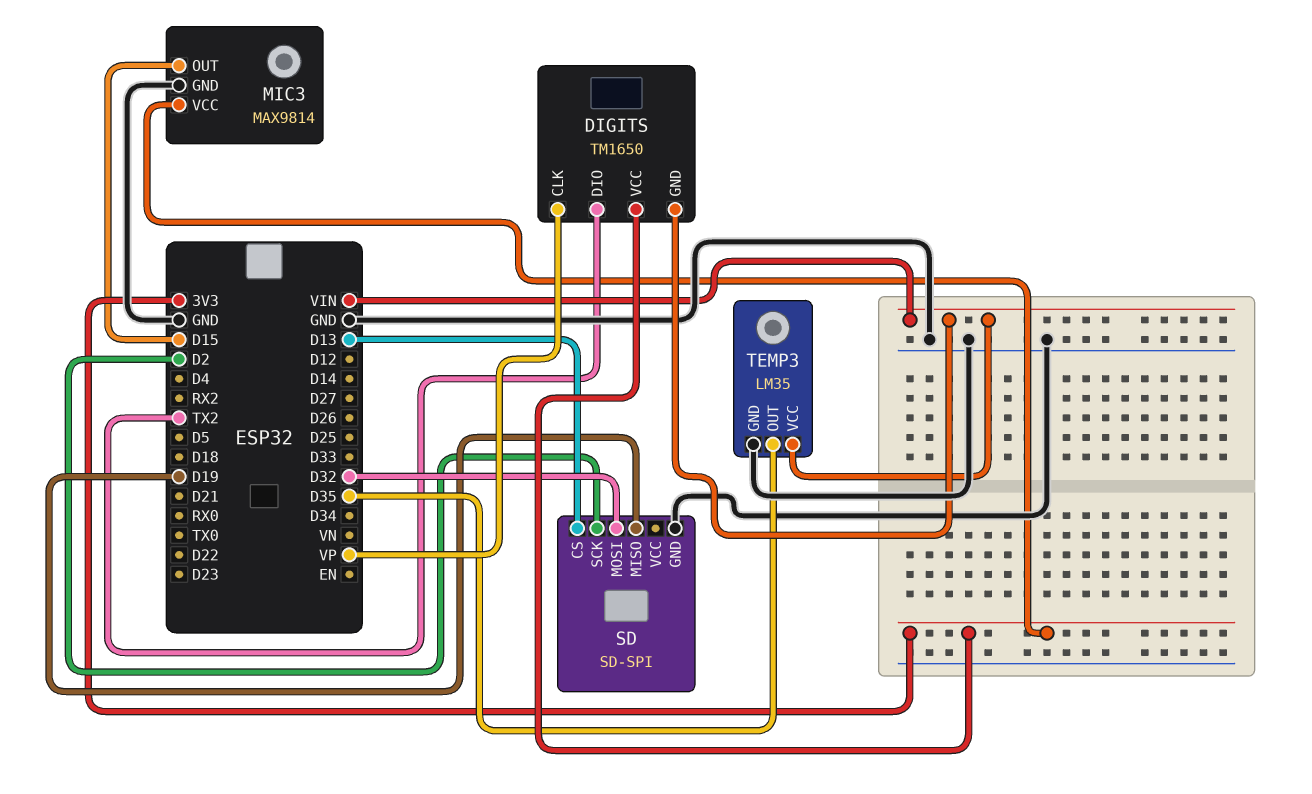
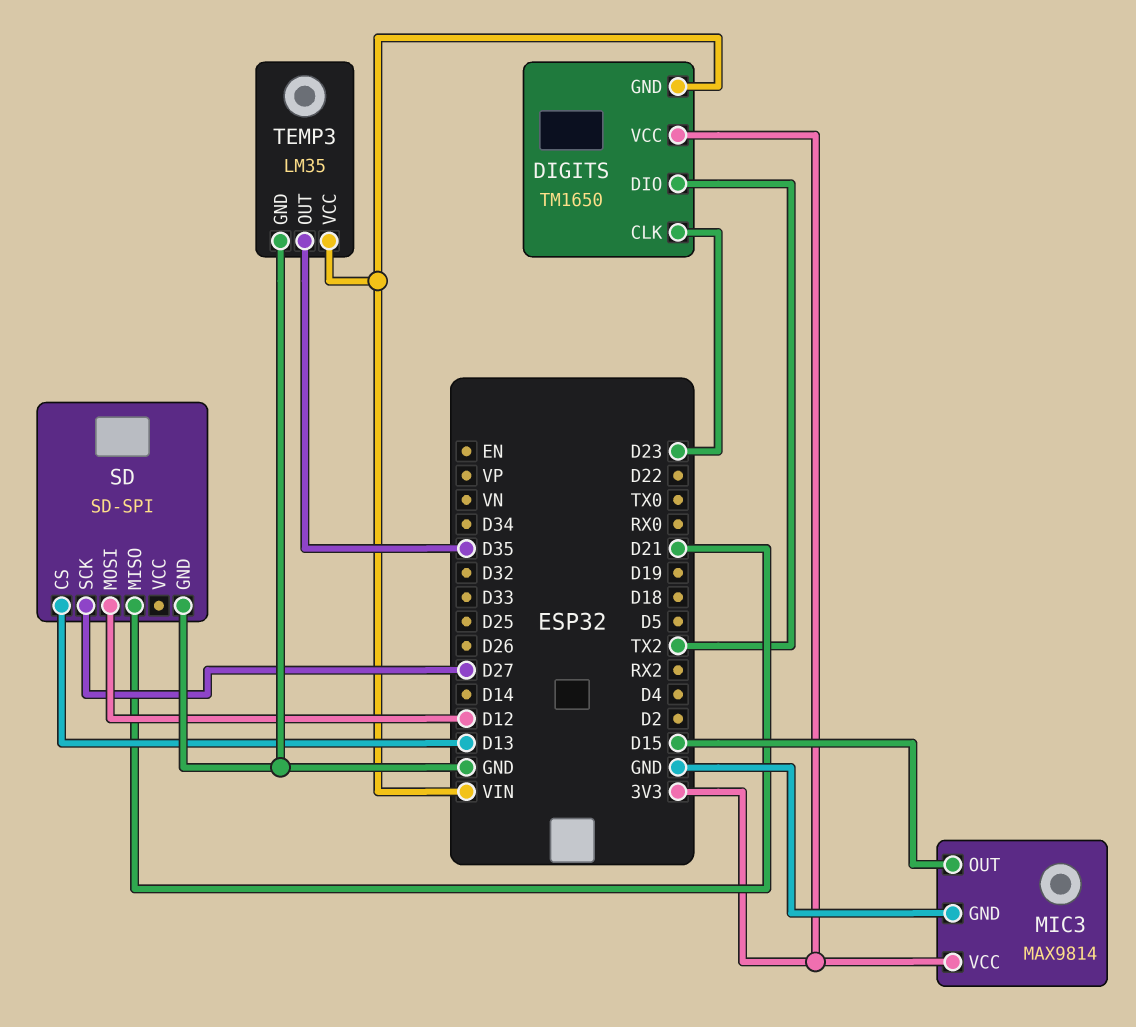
DIGITS pin CLK: VP -> D23
SD pin MISO: D19 -> D21
SD pin MOSI: D32 -> D12
SD pin SCK: D2 -> D27

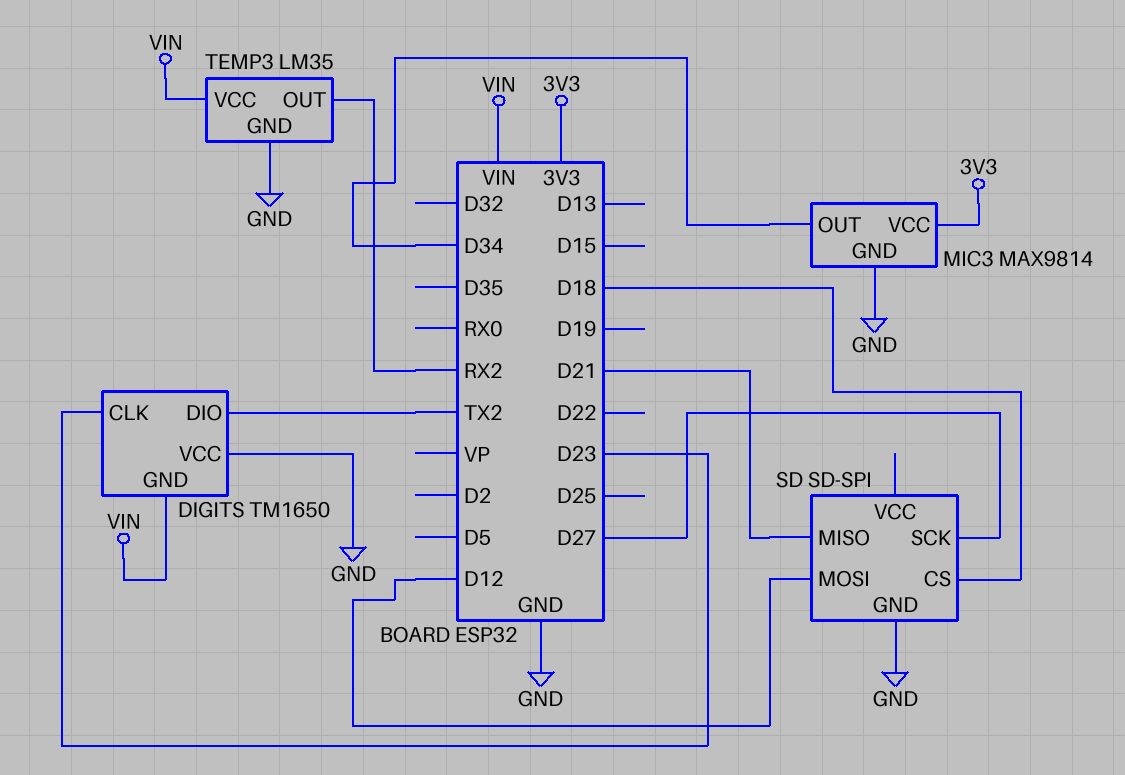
DIGITS pin VCC: 3V3 -> GND
MIC3 pin OUT: D15 -> D34
SD pin CS: D13 -> D18
TEMP3 pin OUT: D35 -> RX2

